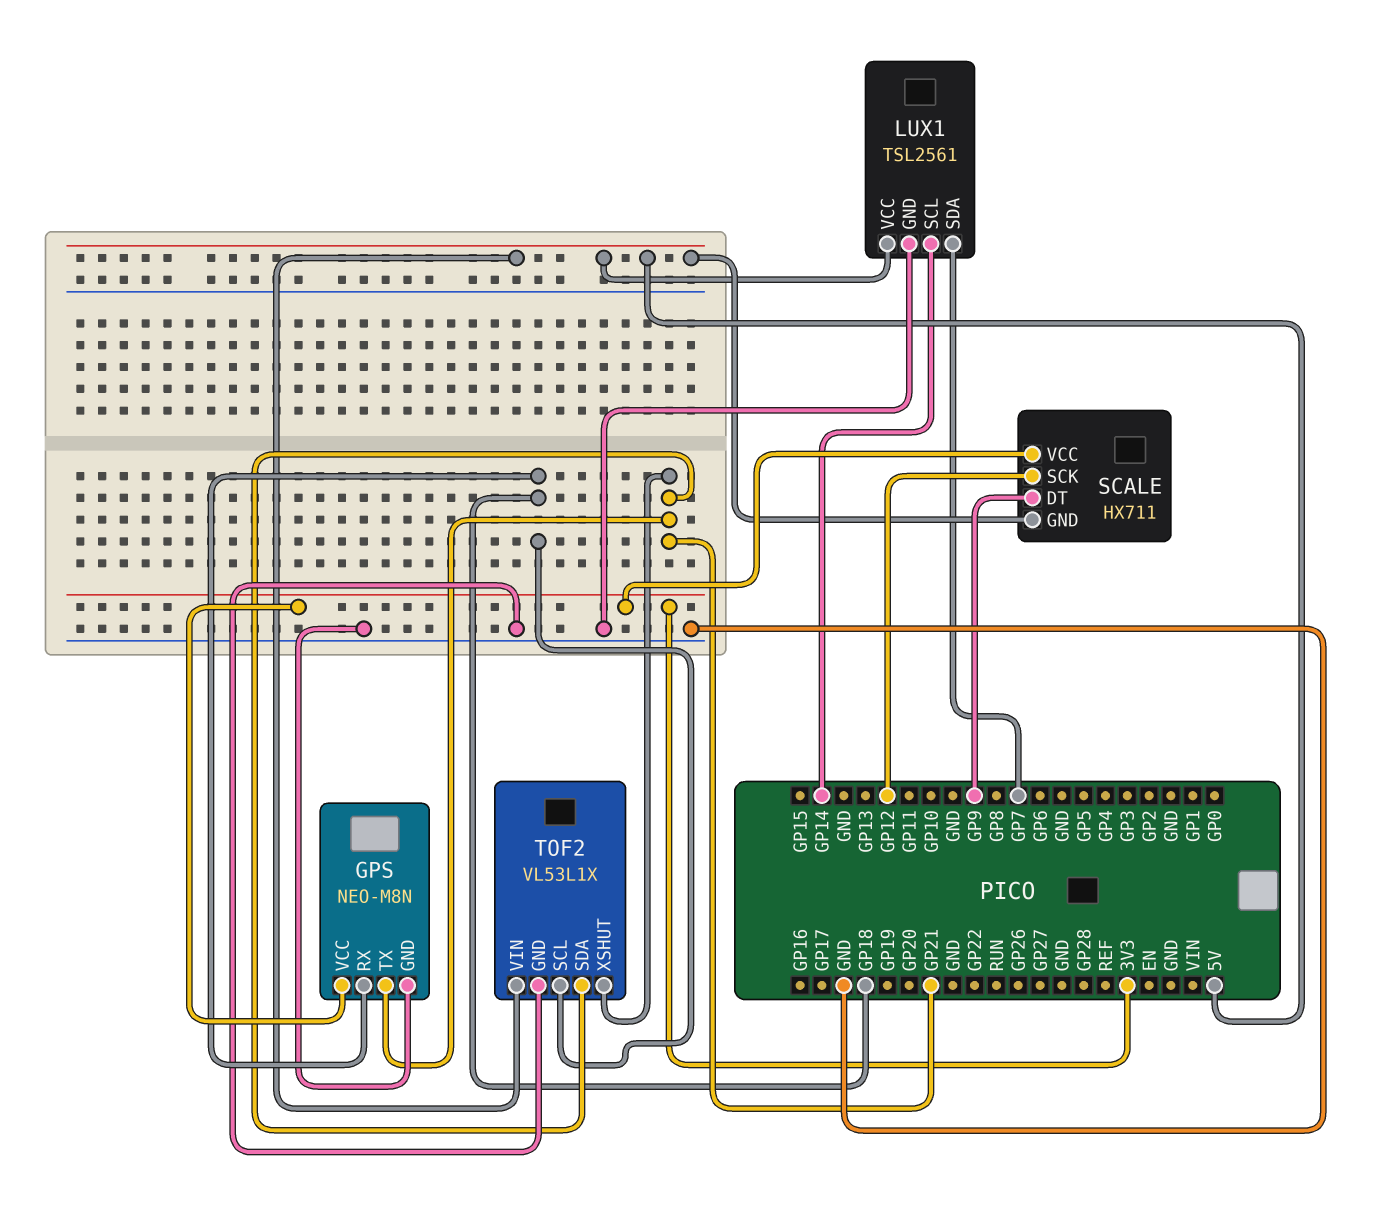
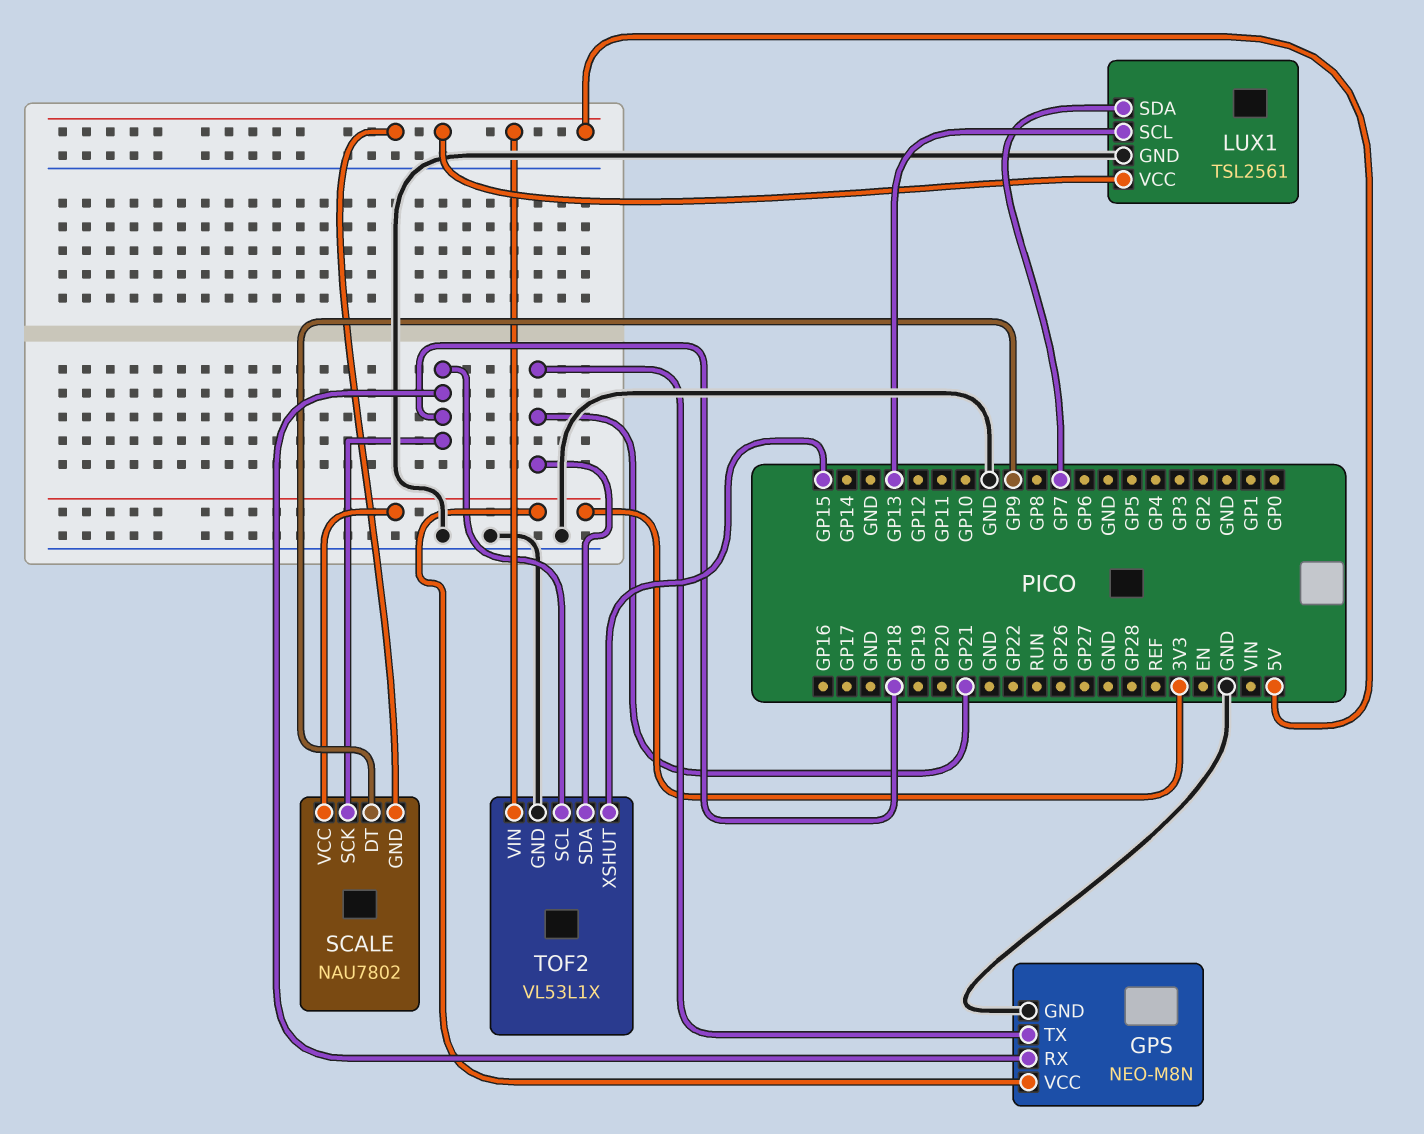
LUX1 pin SCL: GP14 -> GP13
SCALE: HX711 -> NAU7802
SCALE pin SCK: GP12 -> GP18
TOF2 pin XSHUT: GP21 -> GP15

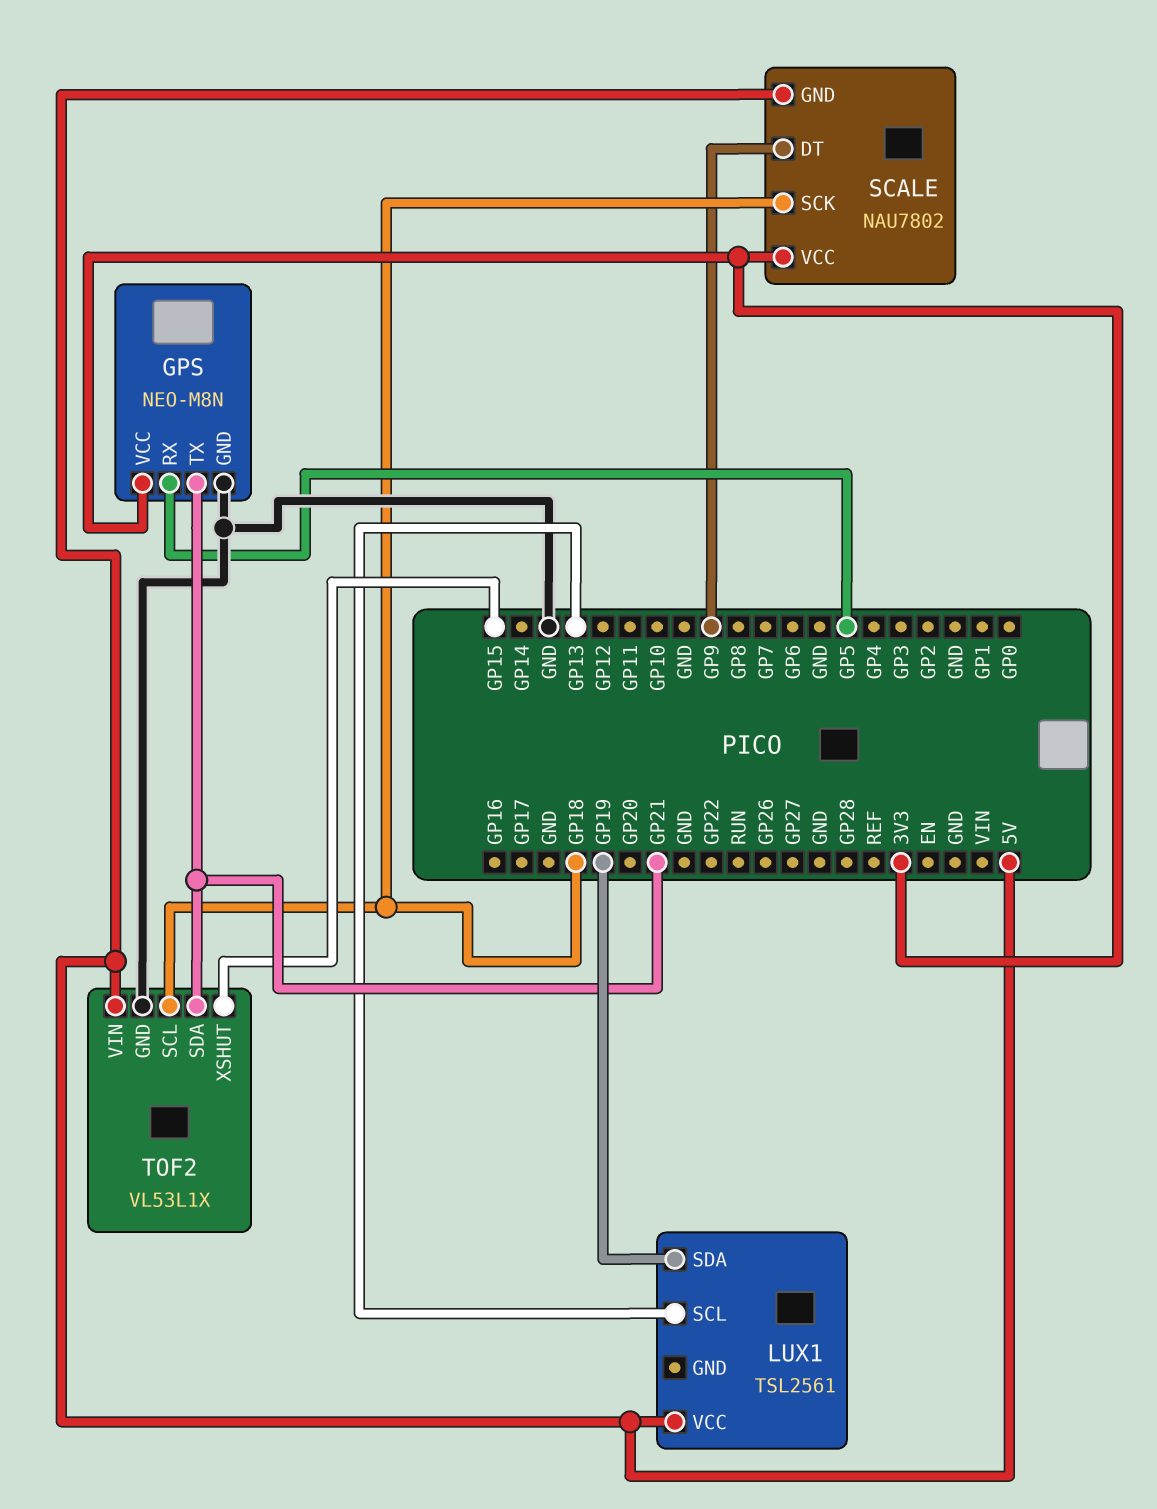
GPS pin RX: GP18 -> GP5
LUX1 pin GND: GND -> none
LUX1 pin SDA: GP7 -> GP19

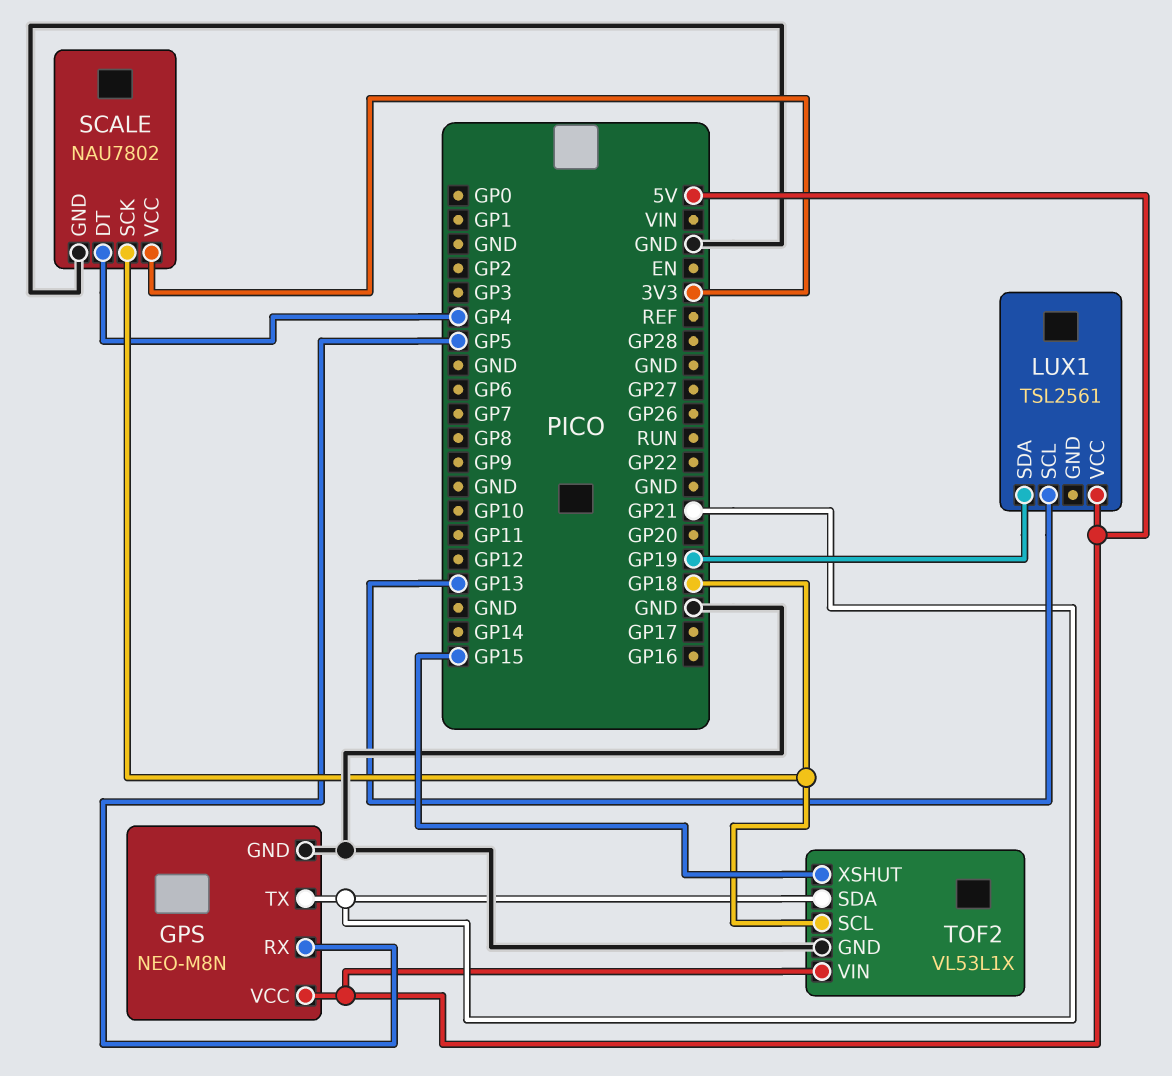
GPS pin VCC: 3V3 -> 5V
SCALE pin DT: GP9 -> GP4
SCALE pin GND: 5V -> GND

